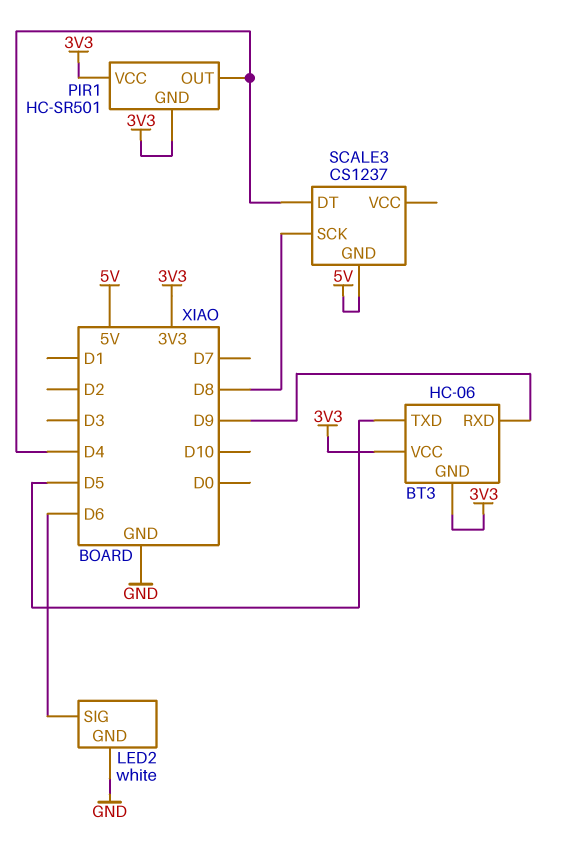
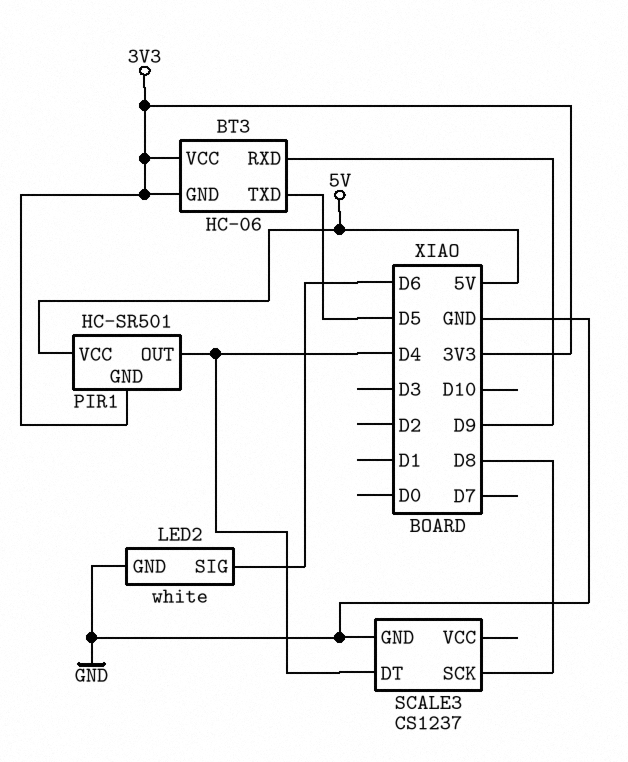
PIR1 pin VCC: 3V3 -> 5V
SCALE3 pin GND: 5V -> GND

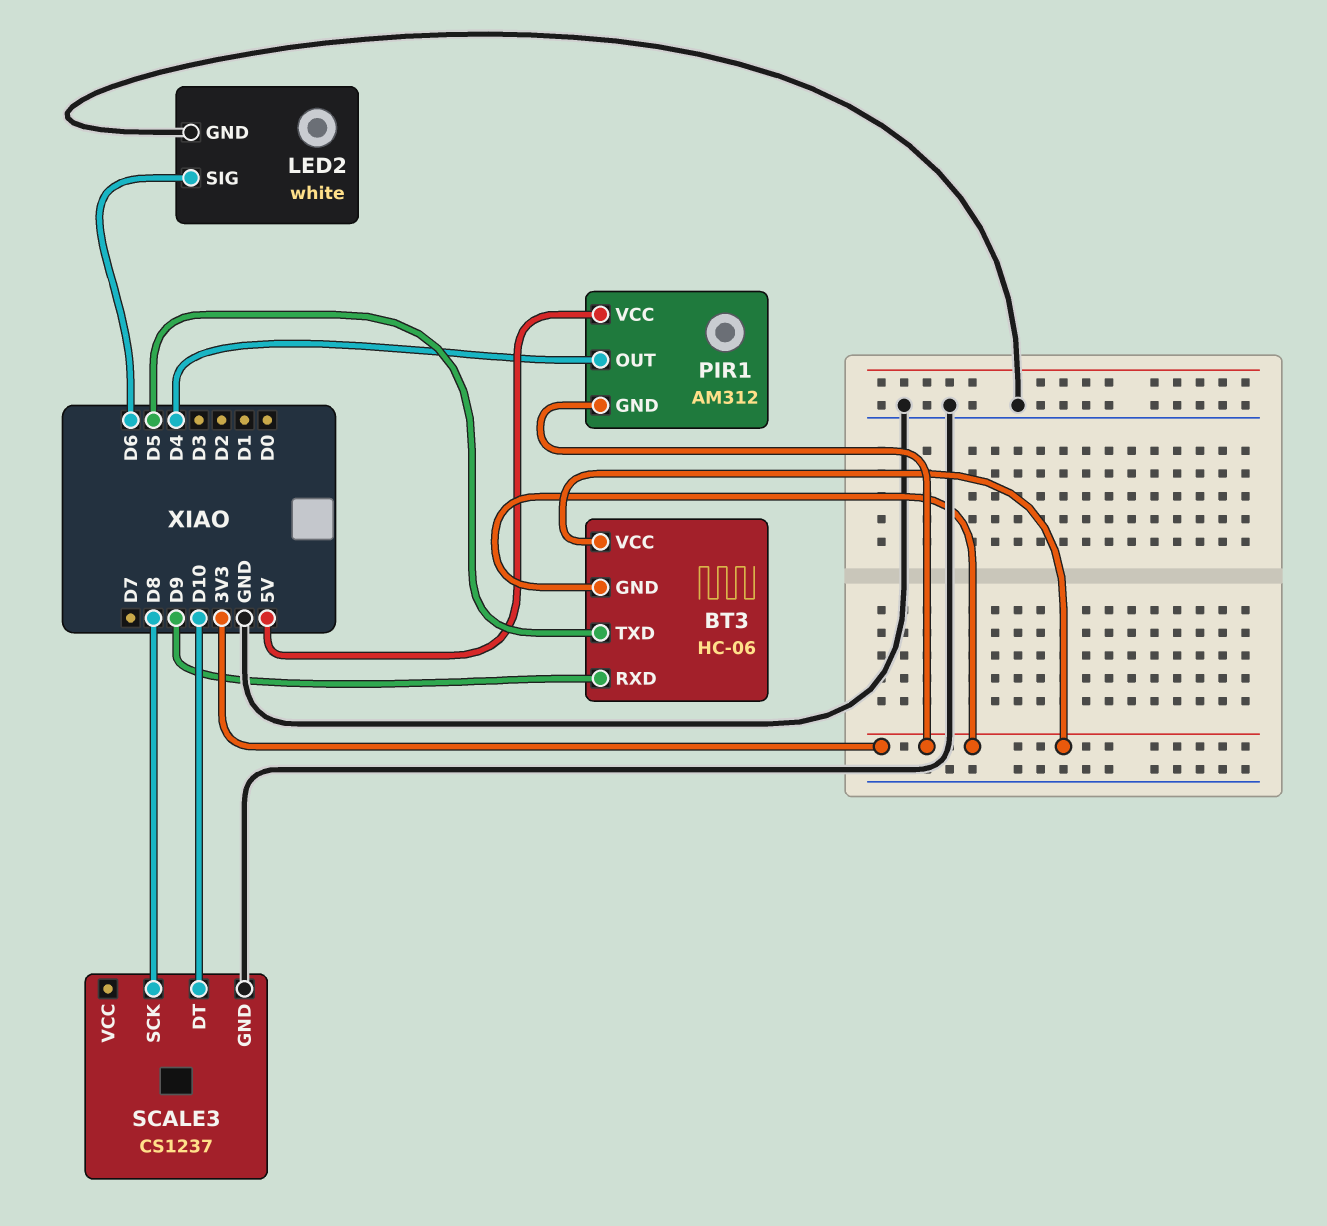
PIR1: HC-SR501 -> AM312
SCALE3 pin DT: D4 -> D10

